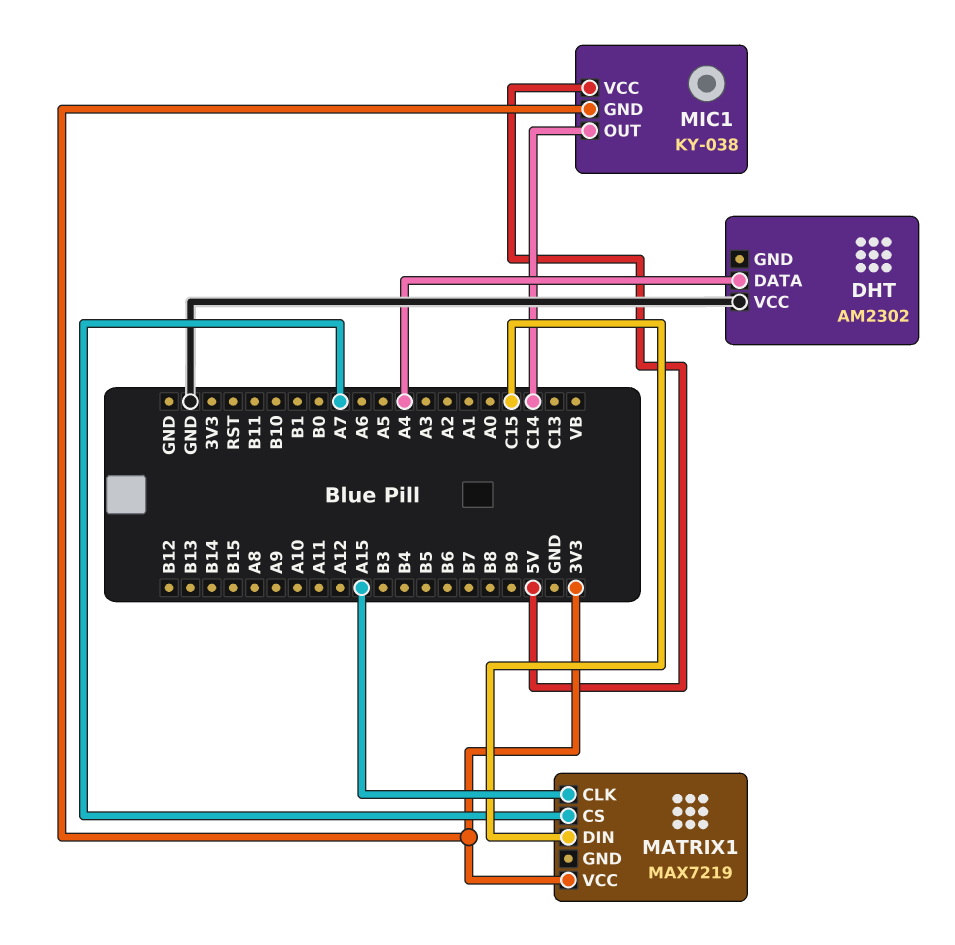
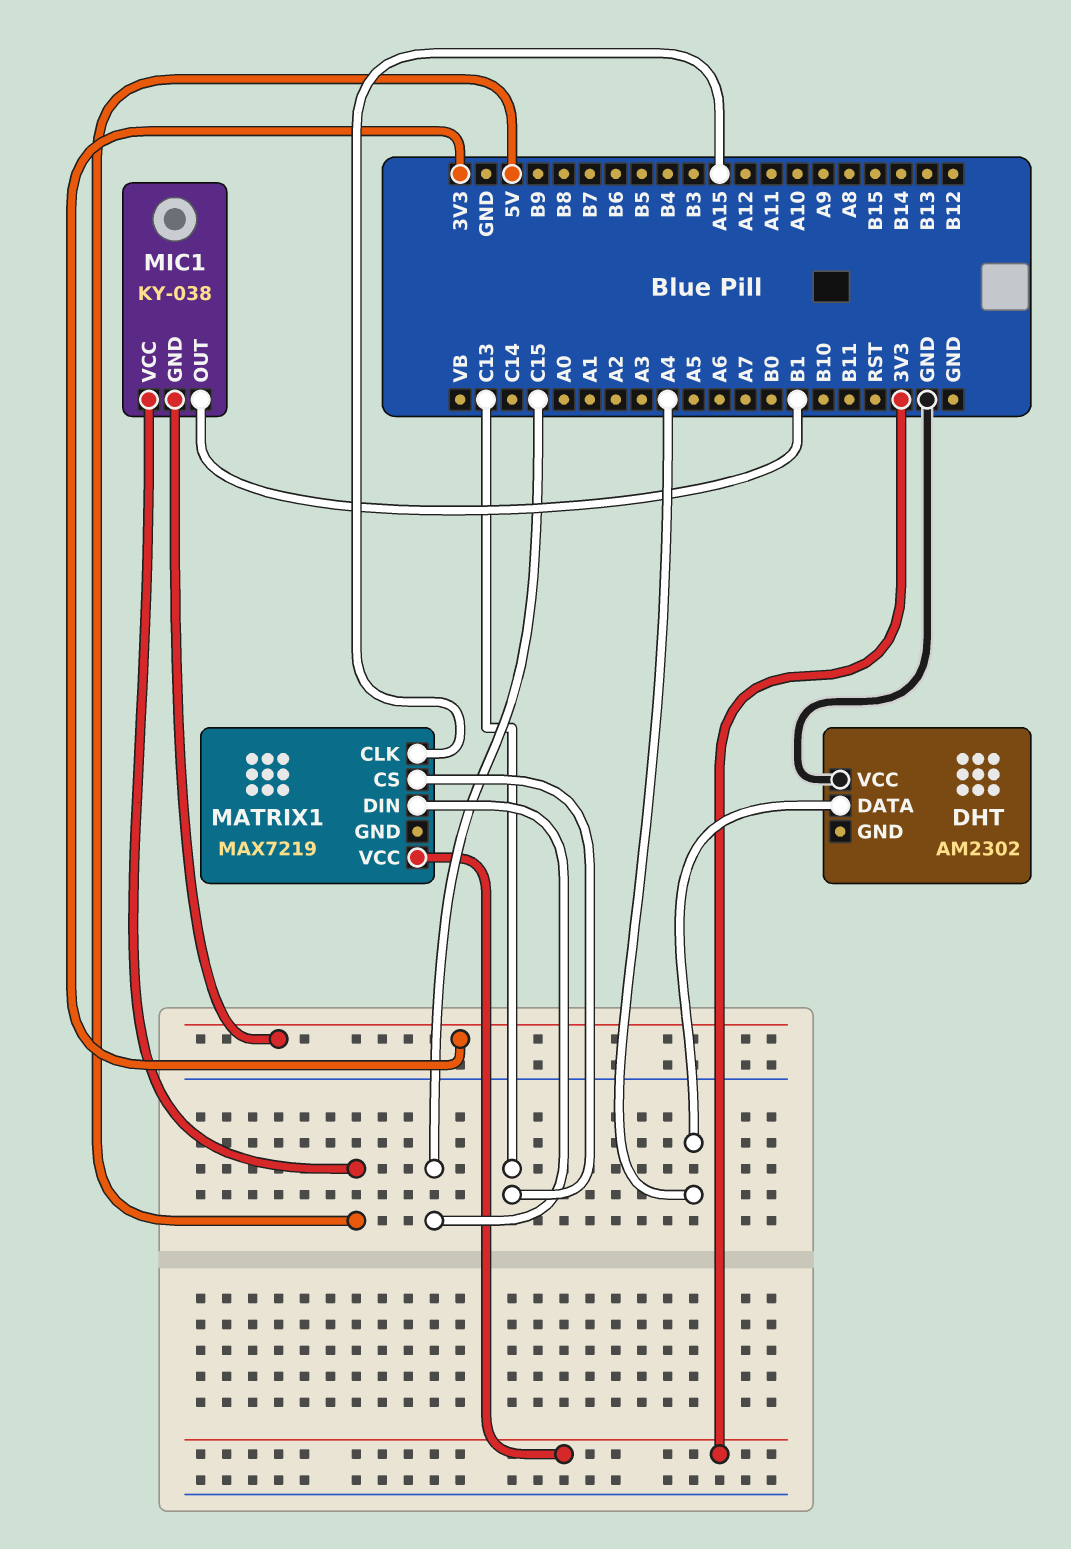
MATRIX1 pin CS: A7 -> C13
MIC1 pin OUT: C14 -> B1

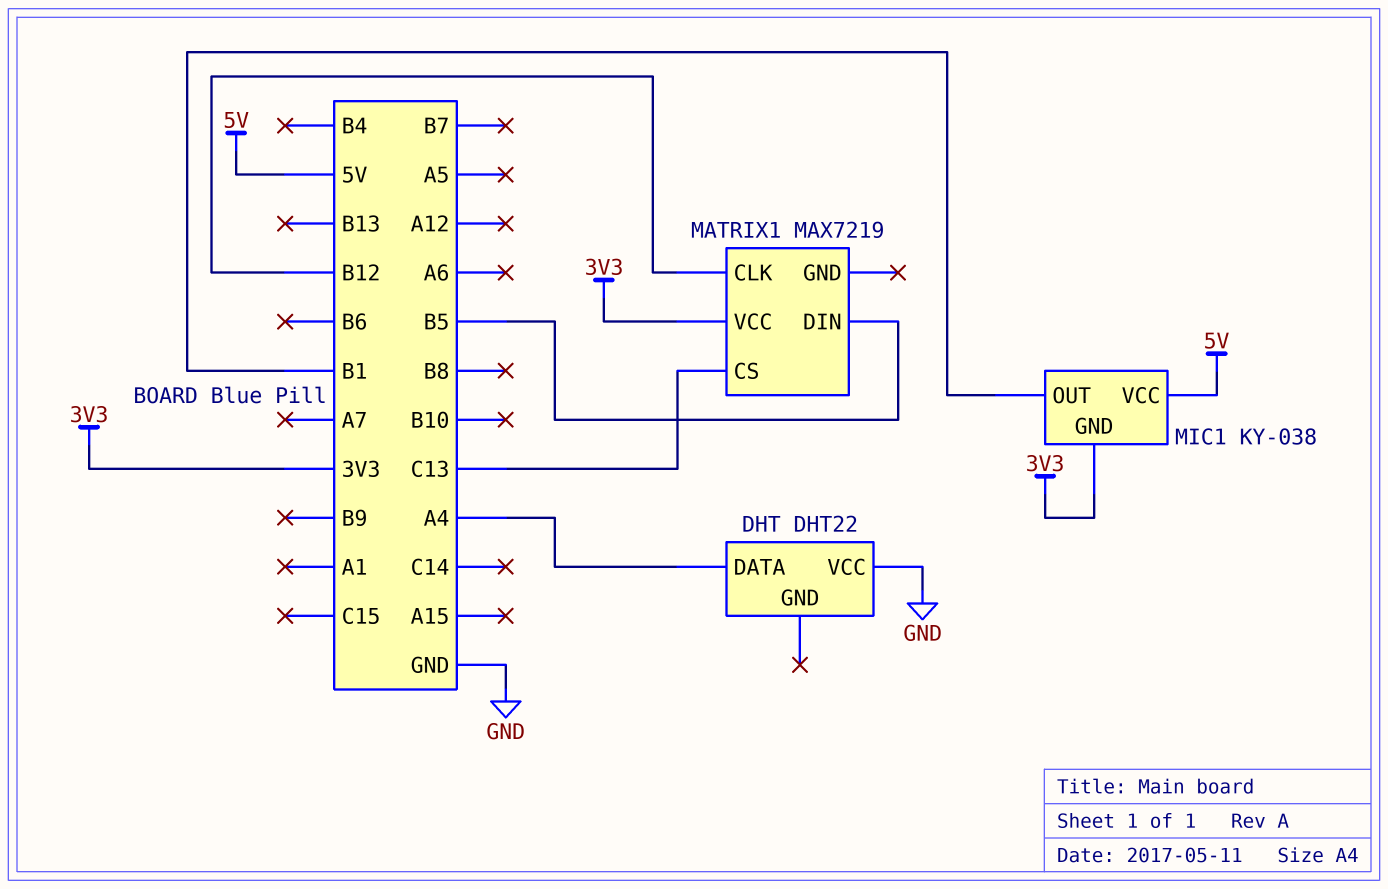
DHT: AM2302 -> DHT22
MATRIX1 pin CLK: A15 -> B12
MATRIX1 pin DIN: C15 -> B5

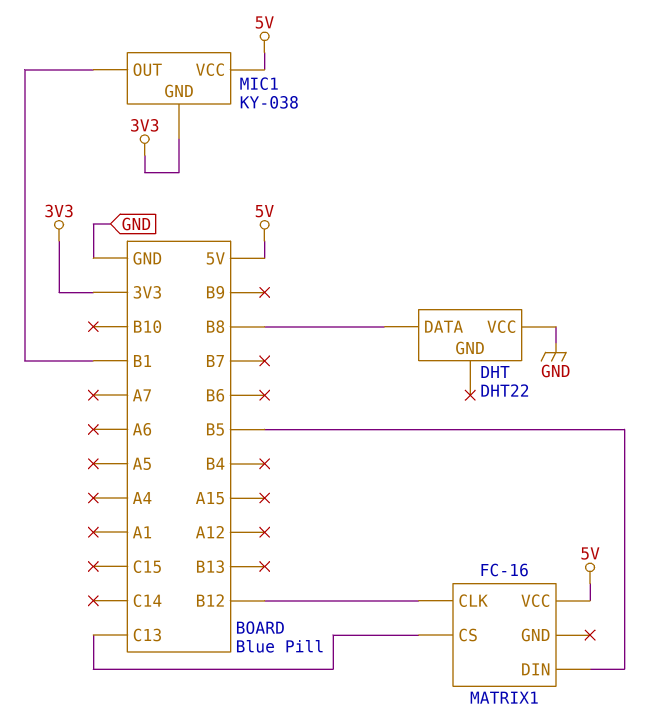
DHT pin DATA: A4 -> B8
MATRIX1: MAX7219 -> FC-16
MATRIX1 pin VCC: 3V3 -> 5V

